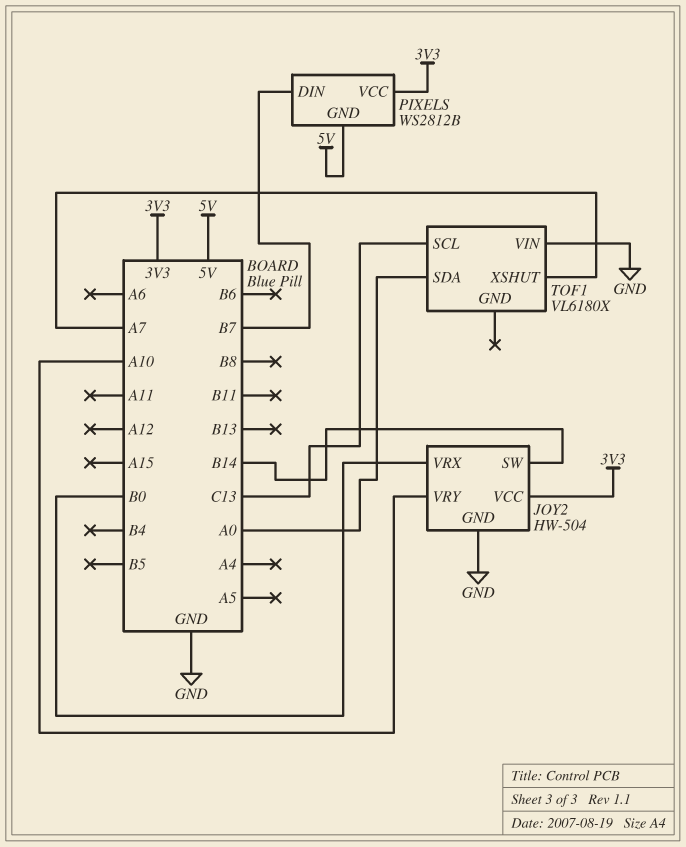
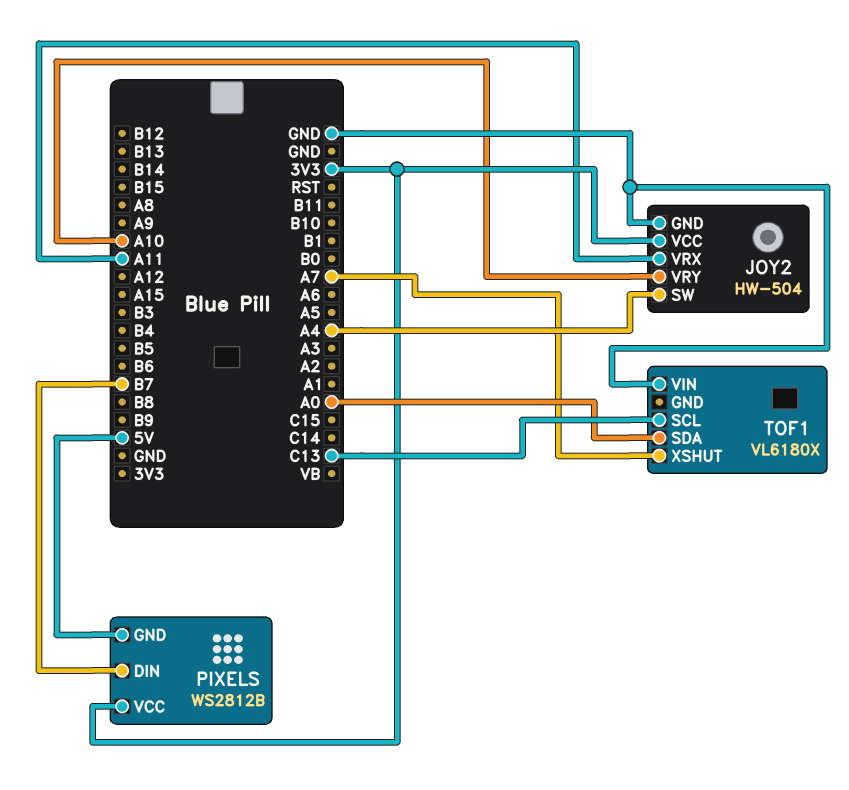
JOY2 pin SW: B14 -> A4
JOY2 pin VRX: B0 -> A11

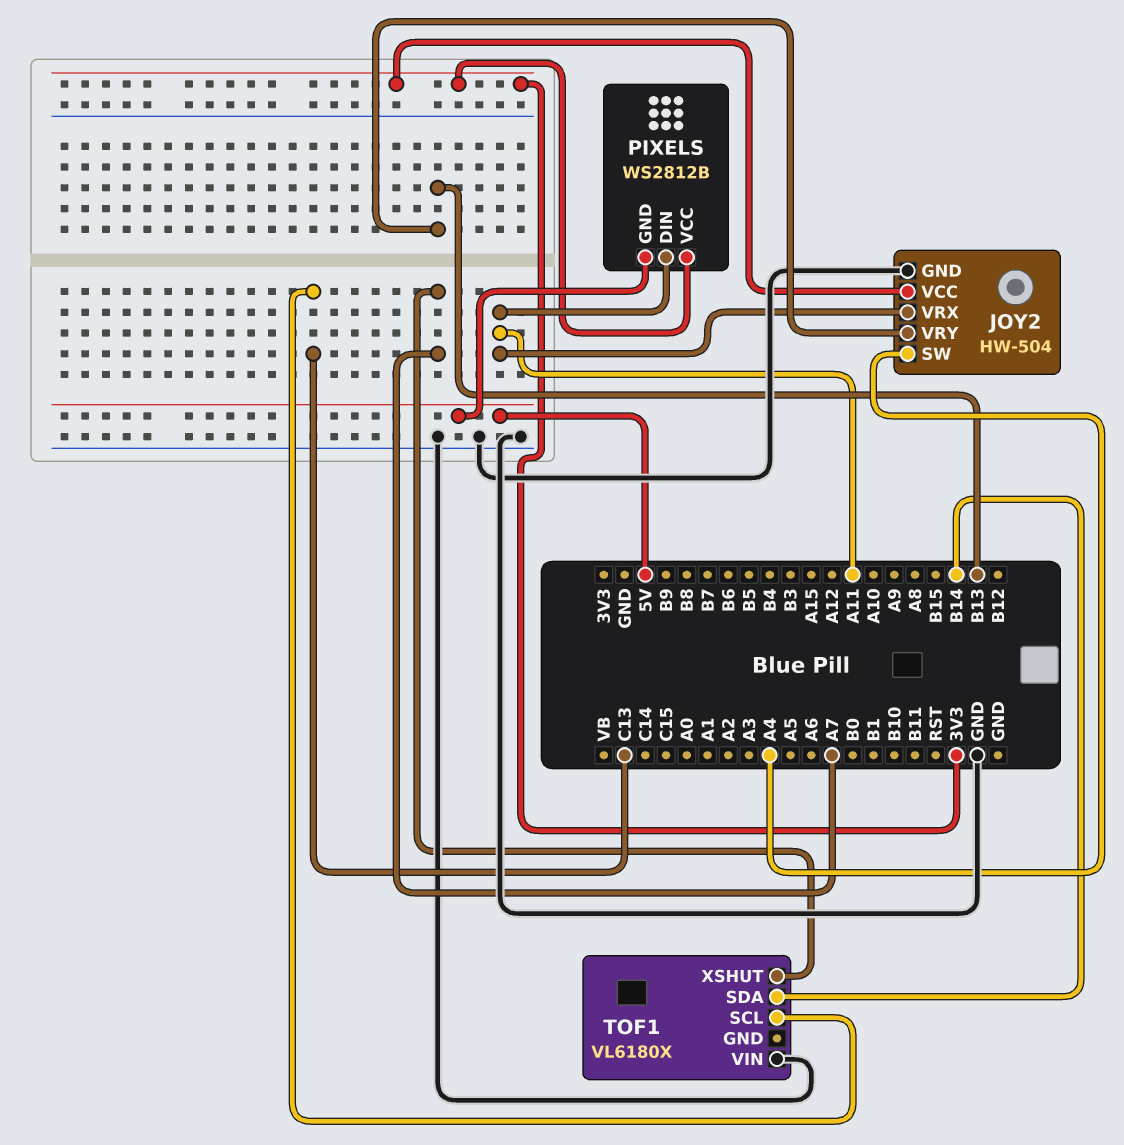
JOY2 pin VRY: A10 -> B13
PIXELS pin DIN: B7 -> A11
TOF1 pin SDA: A0 -> B14

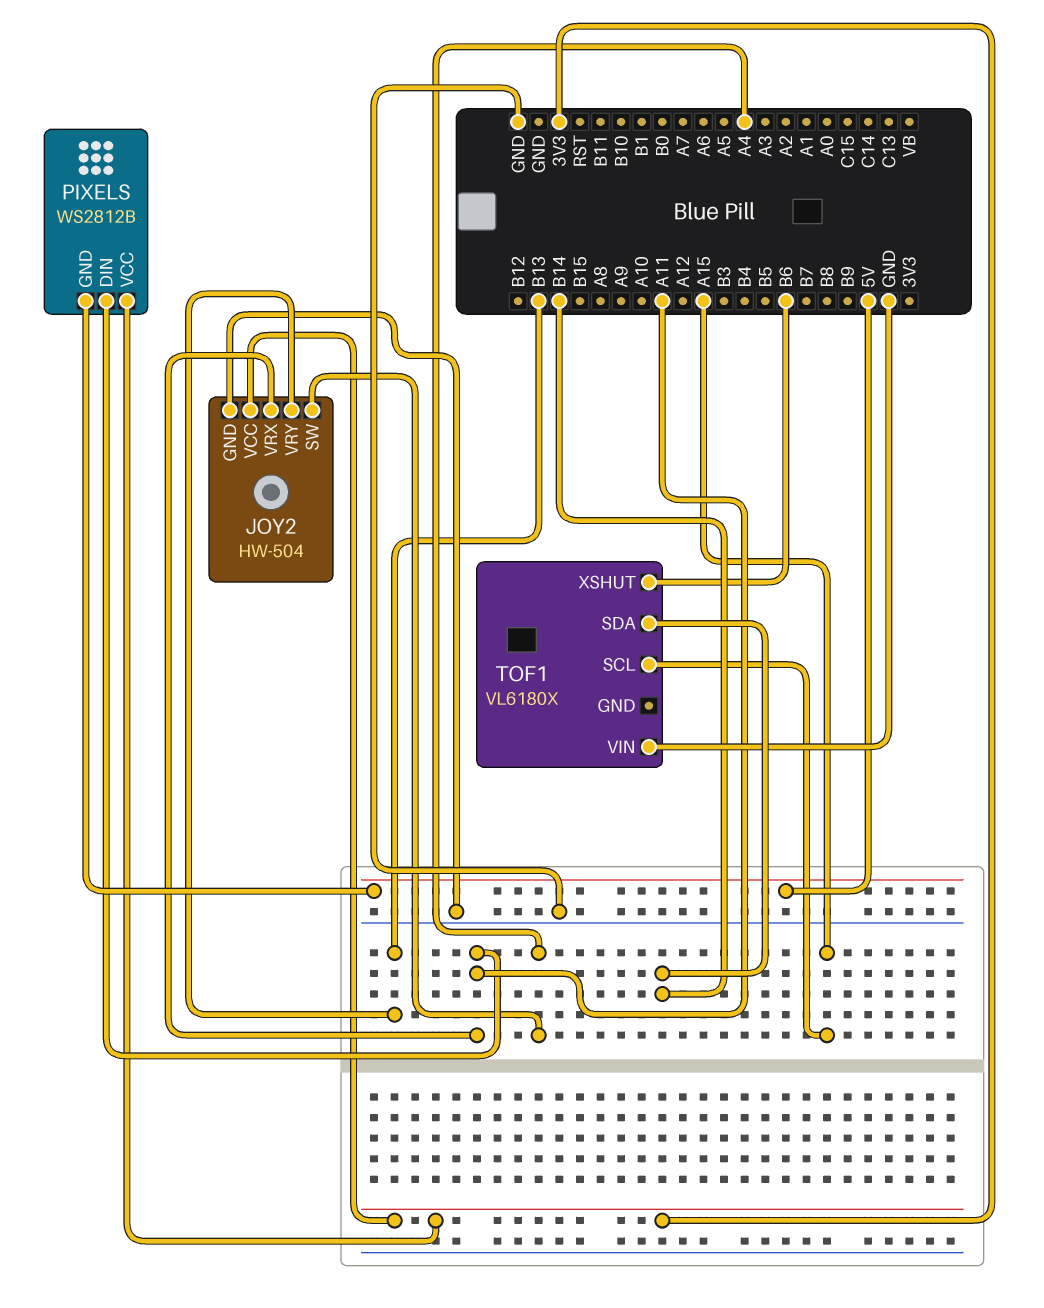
TOF1 pin SCL: C13 -> A15
TOF1 pin XSHUT: A7 -> B6

